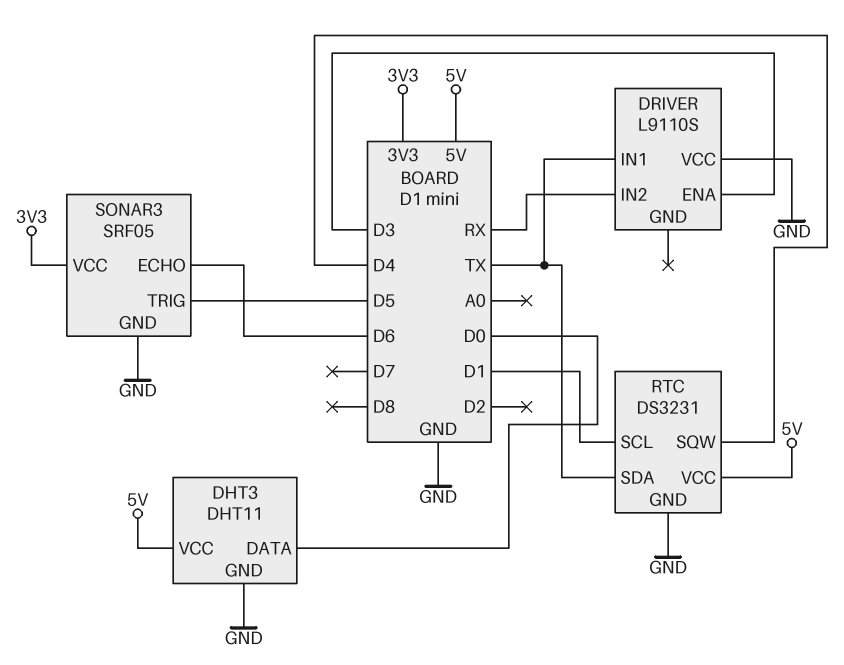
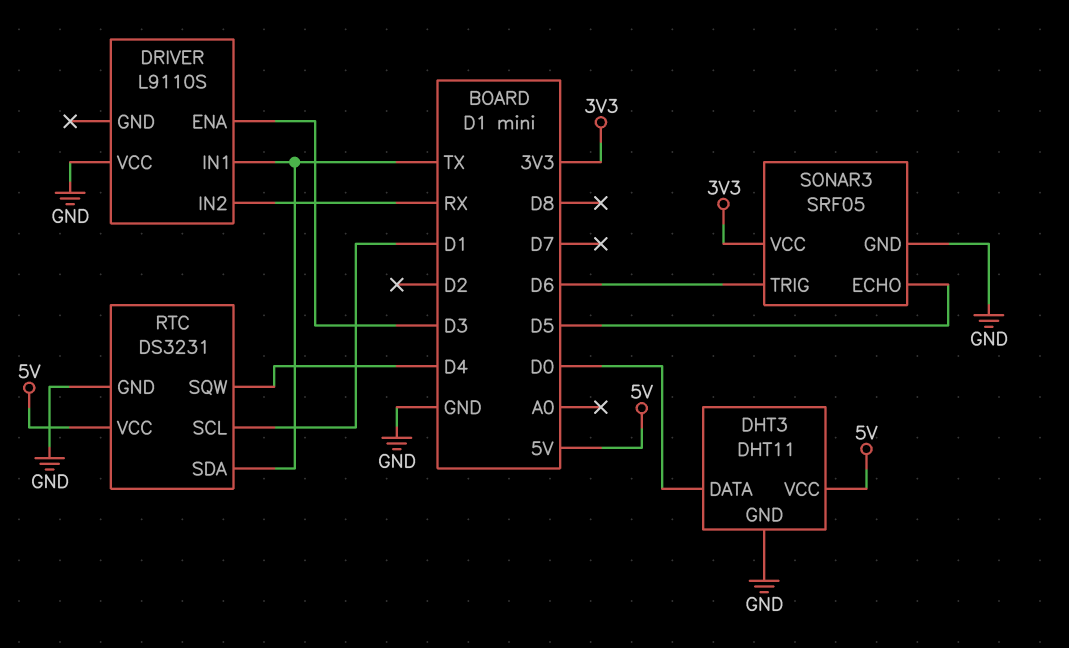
SONAR3 pin ECHO: D6 -> D5
SONAR3 pin TRIG: D5 -> D6

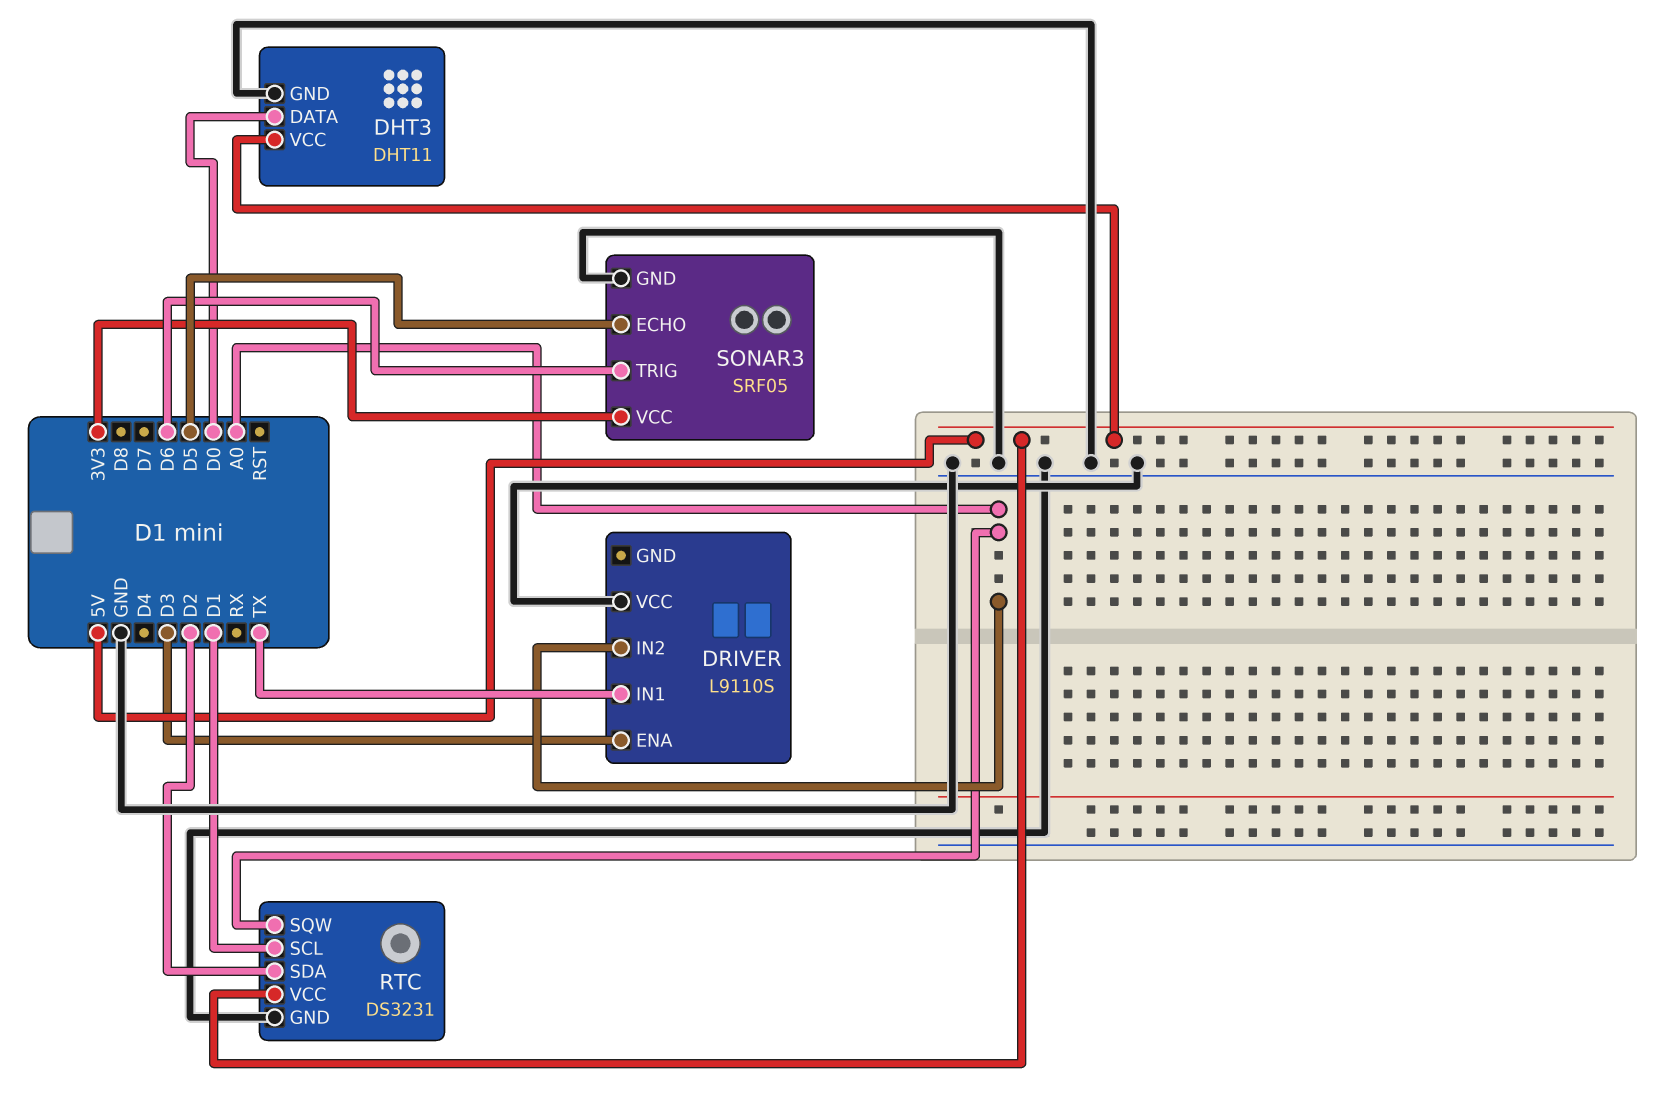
DRIVER pin IN2: RX -> A0
RTC pin SDA: TX -> D2
RTC pin SQW: D4 -> A0

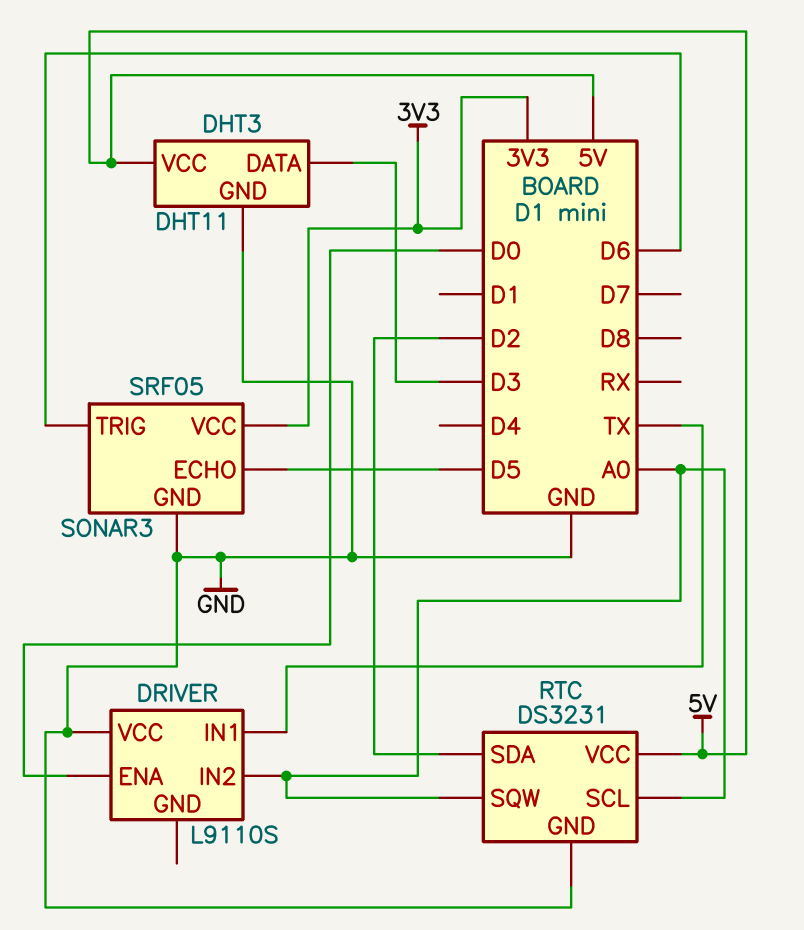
DHT3 pin DATA: D0 -> D3
DRIVER pin ENA: D3 -> D0
RTC pin SCL: D1 -> A0

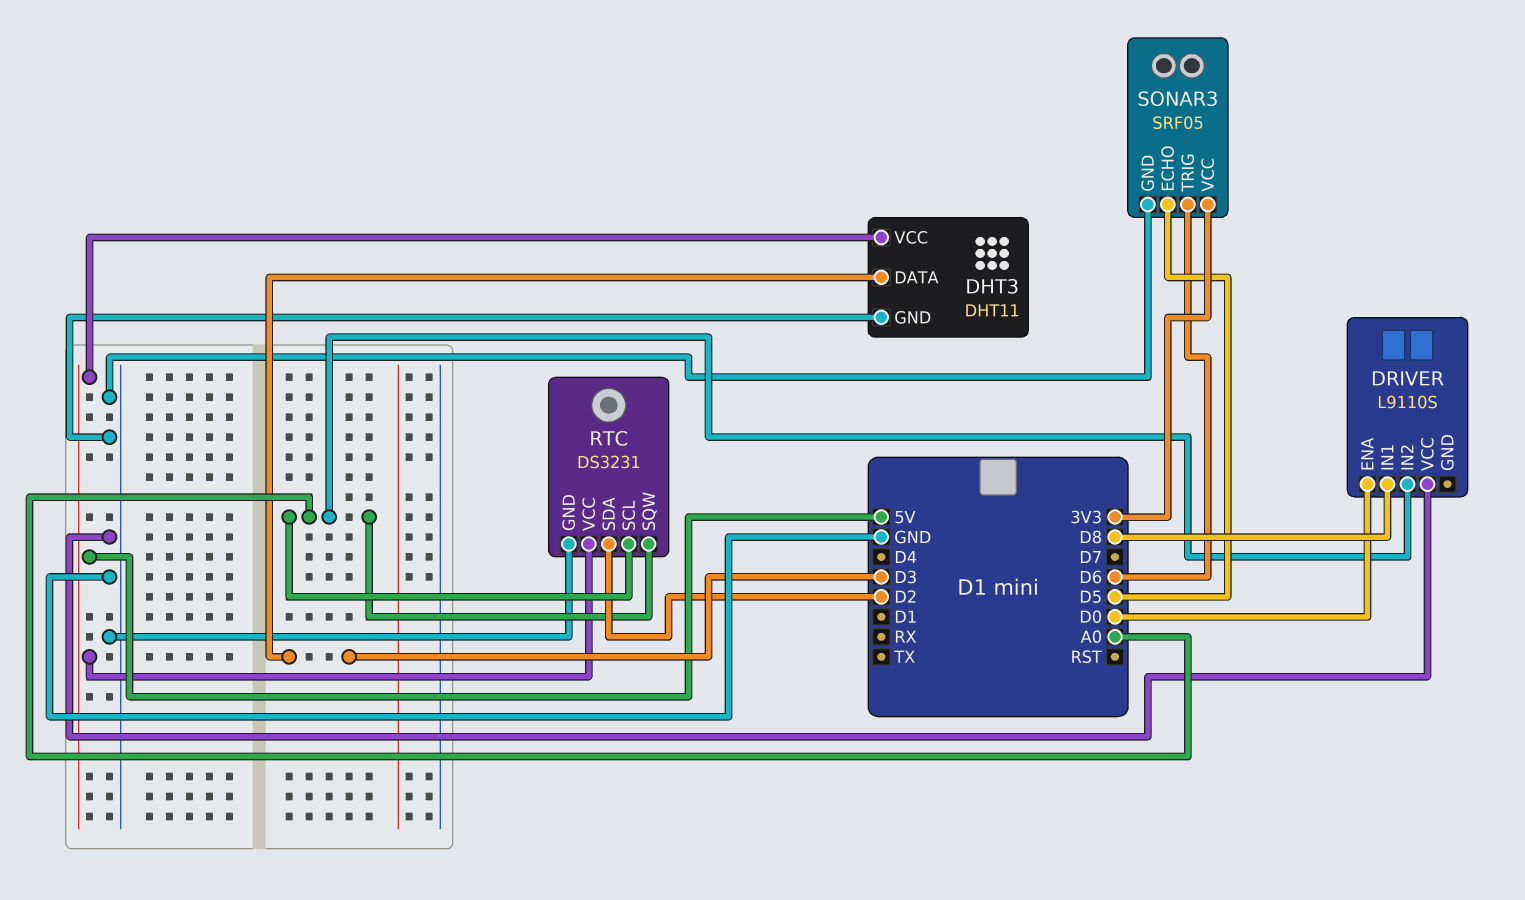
DRIVER pin IN1: TX -> D8

